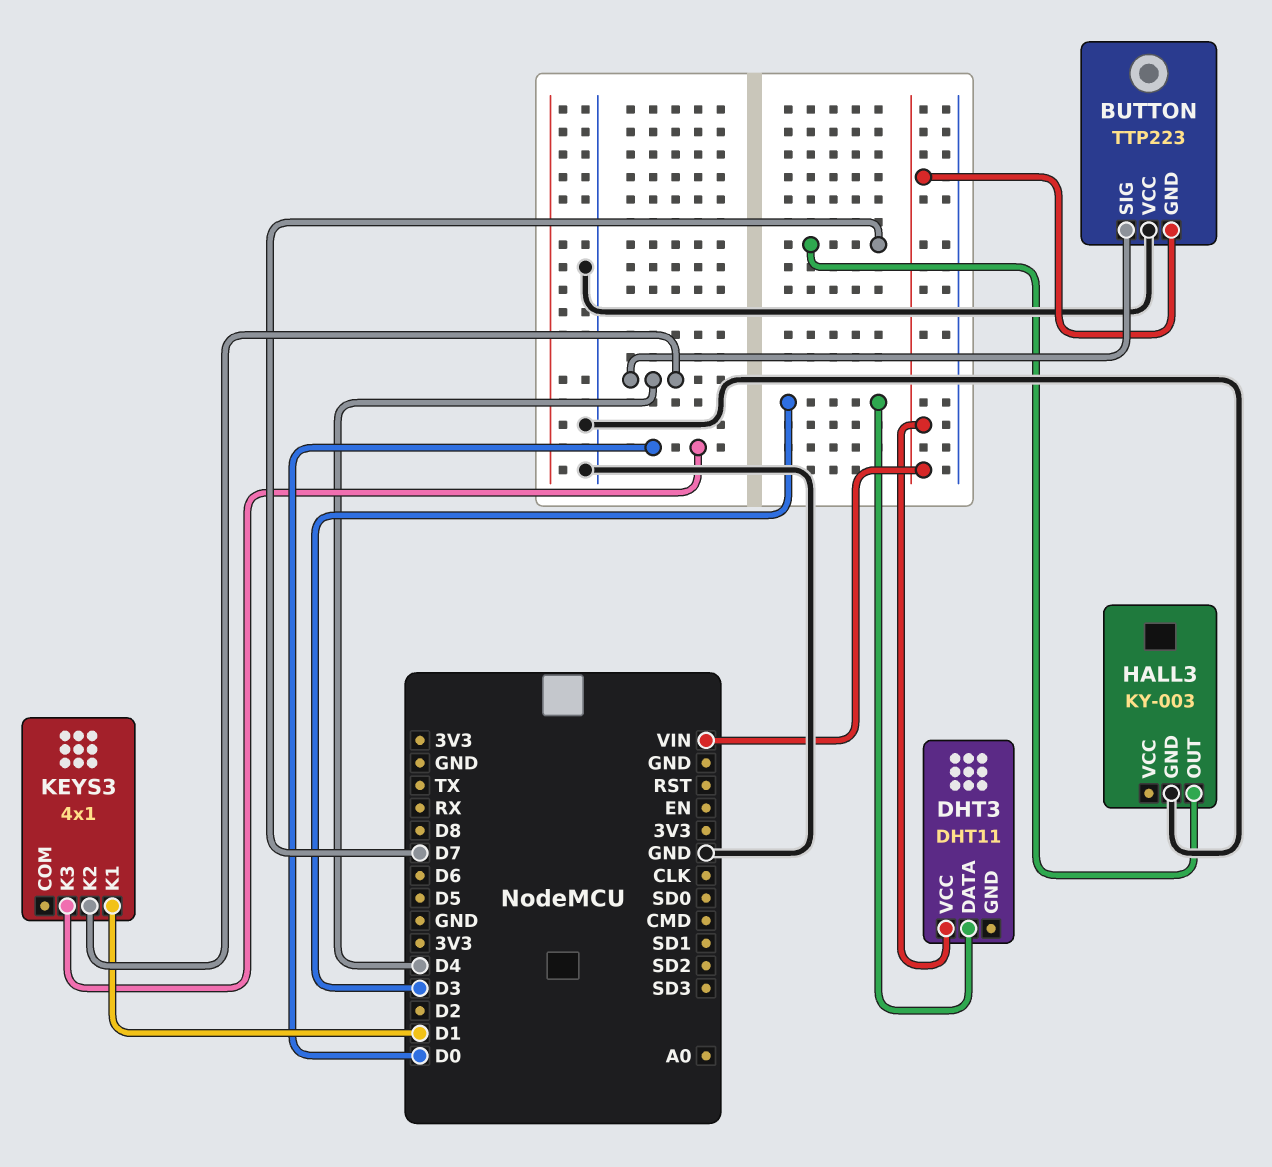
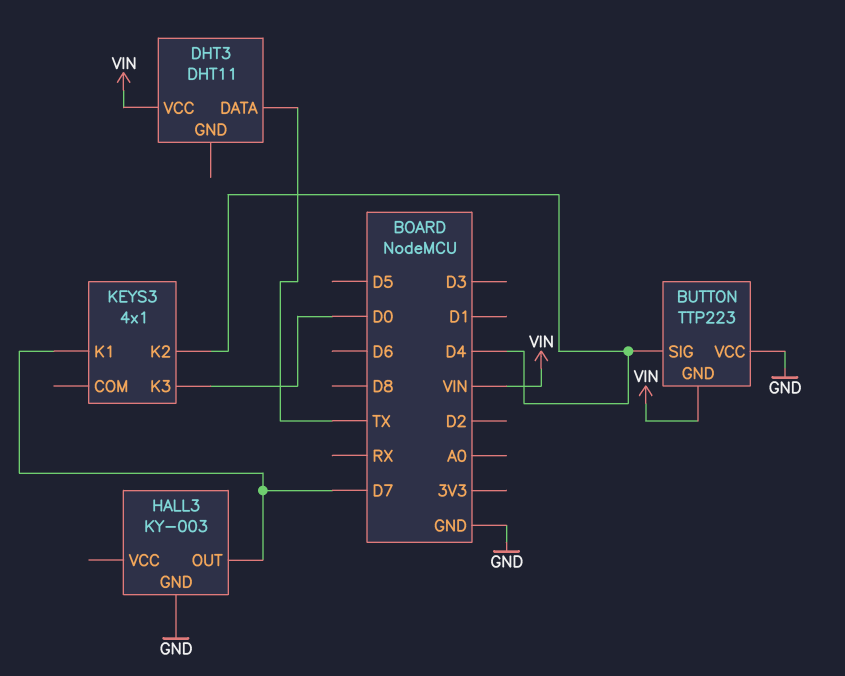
DHT3 pin DATA: D3 -> TX
KEYS3 pin K1: D1 -> D7

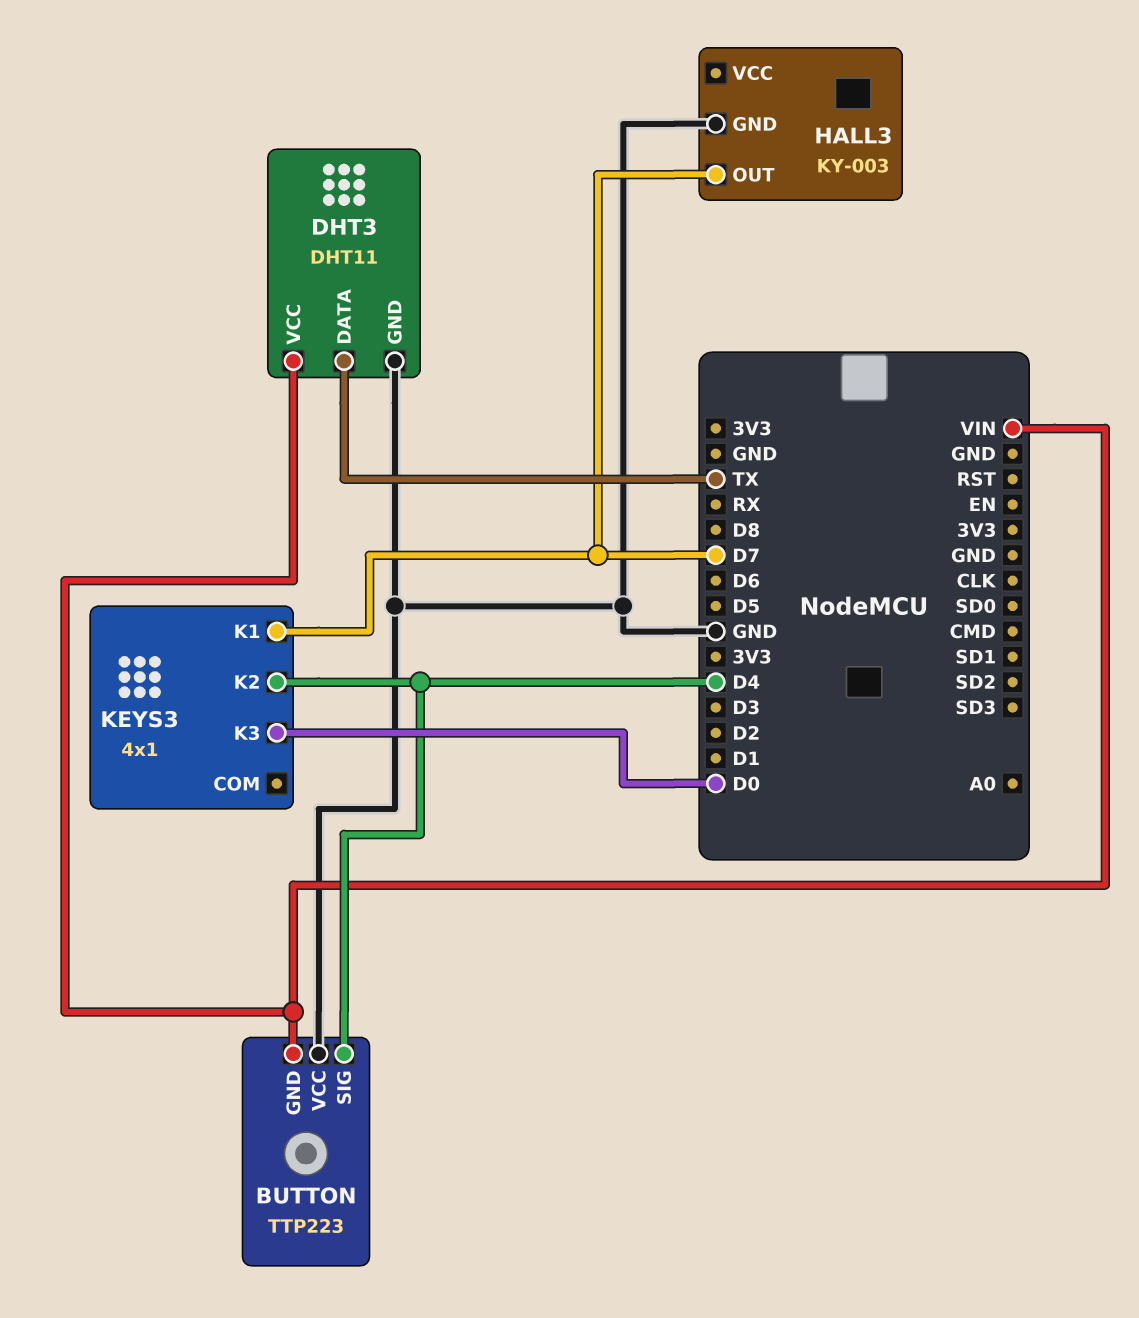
DHT3 pin GND: none -> GND

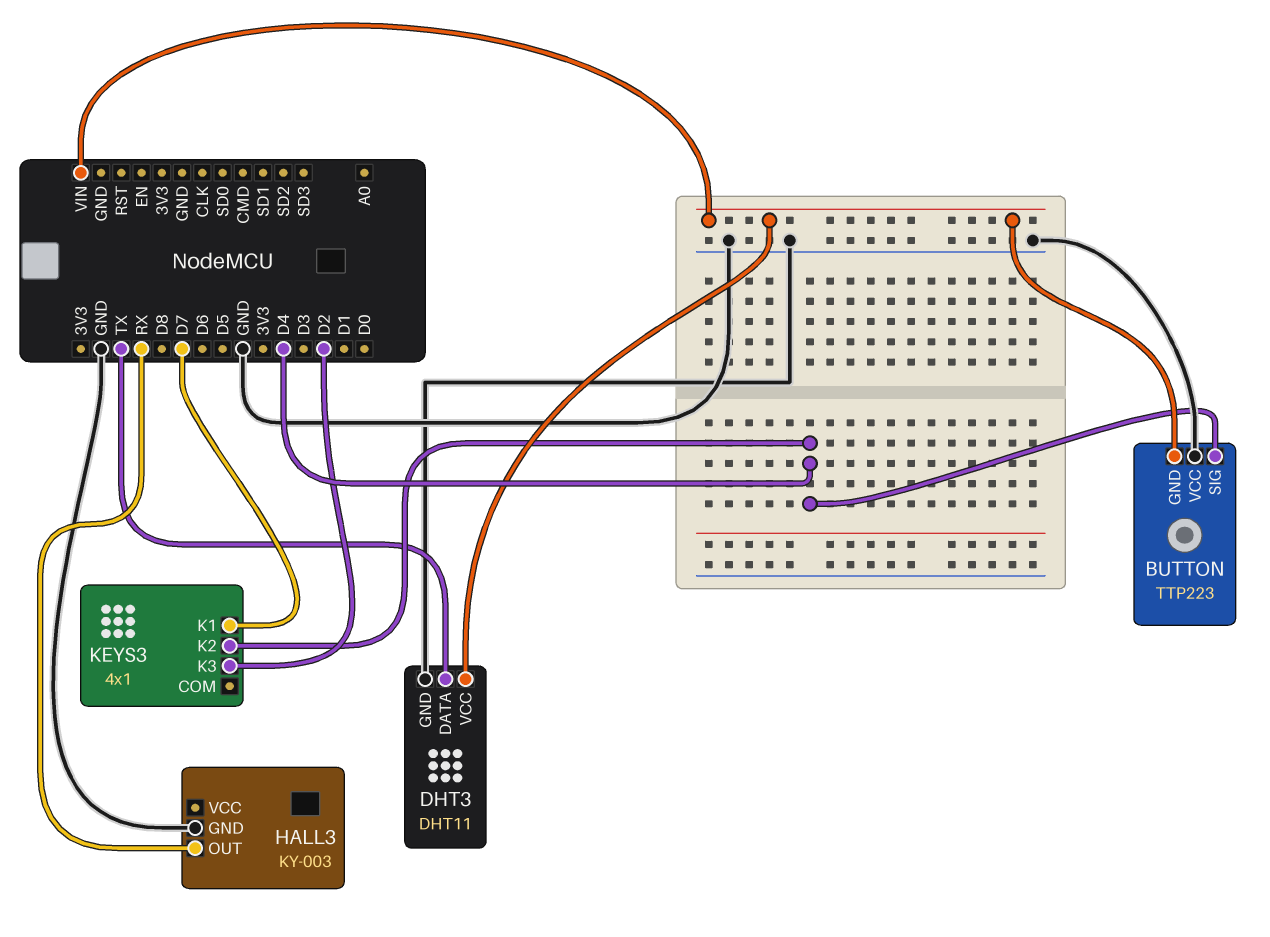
HALL3 pin OUT: D7 -> RX
KEYS3 pin K3: D0 -> D2

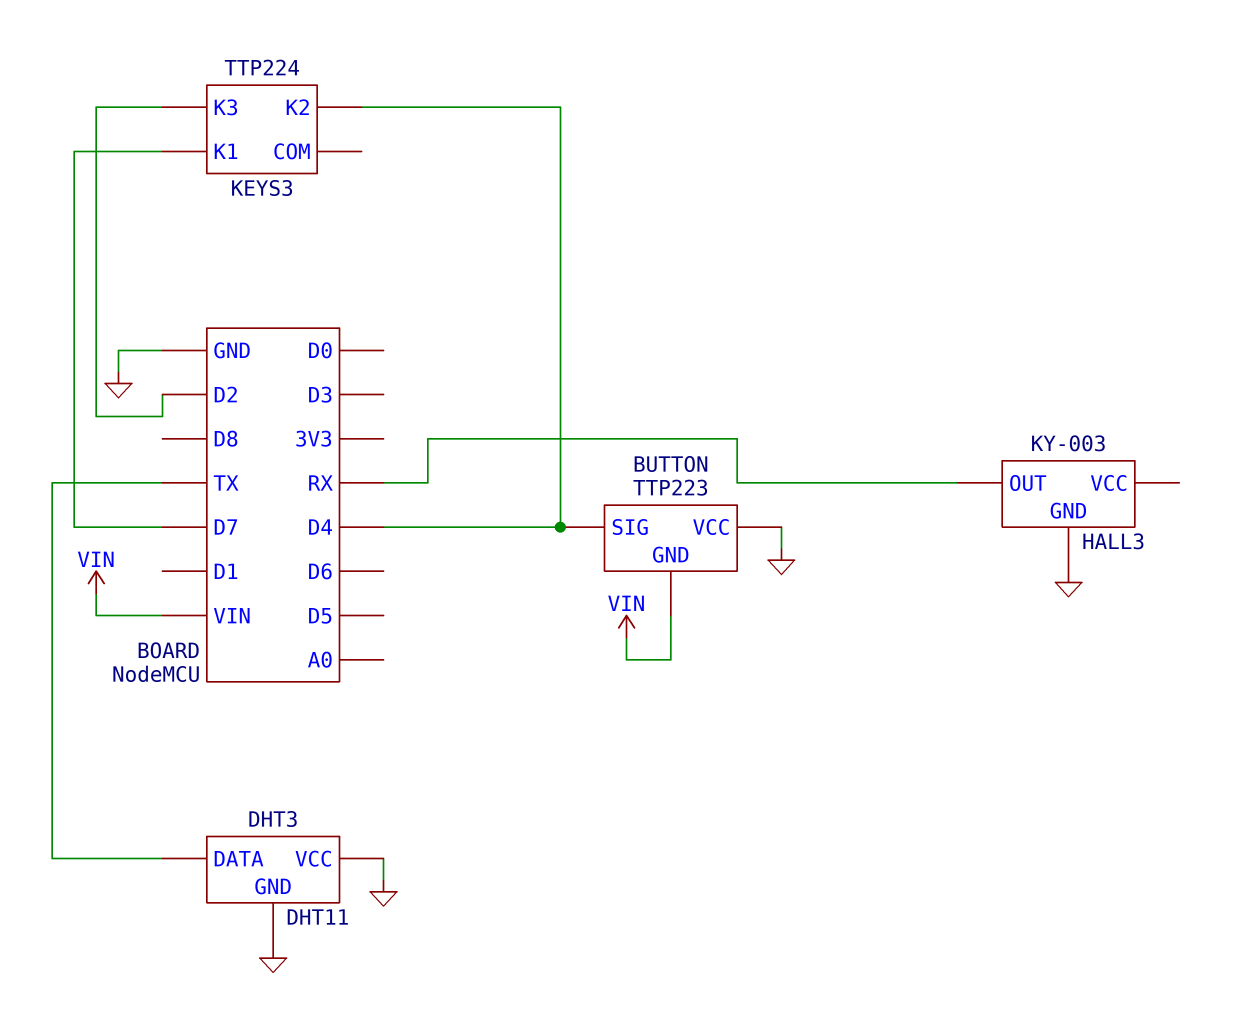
DHT3 pin VCC: VIN -> GND
KEYS3: 4x1 -> TTP224

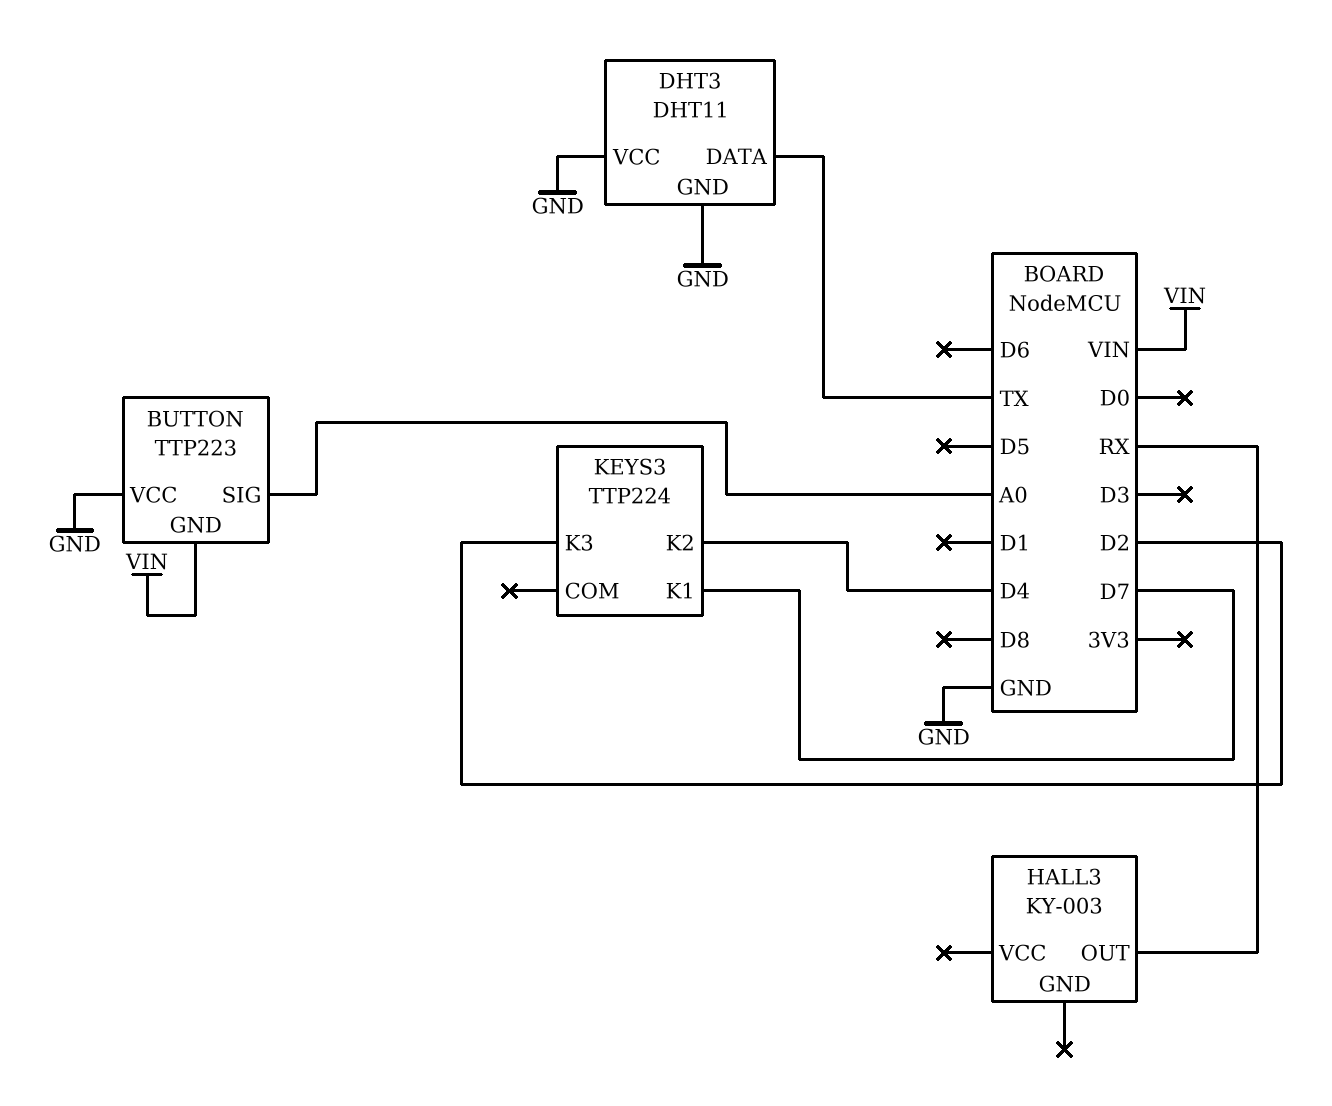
BUTTON pin SIG: D4 -> A0
HALL3 pin GND: GND -> none

